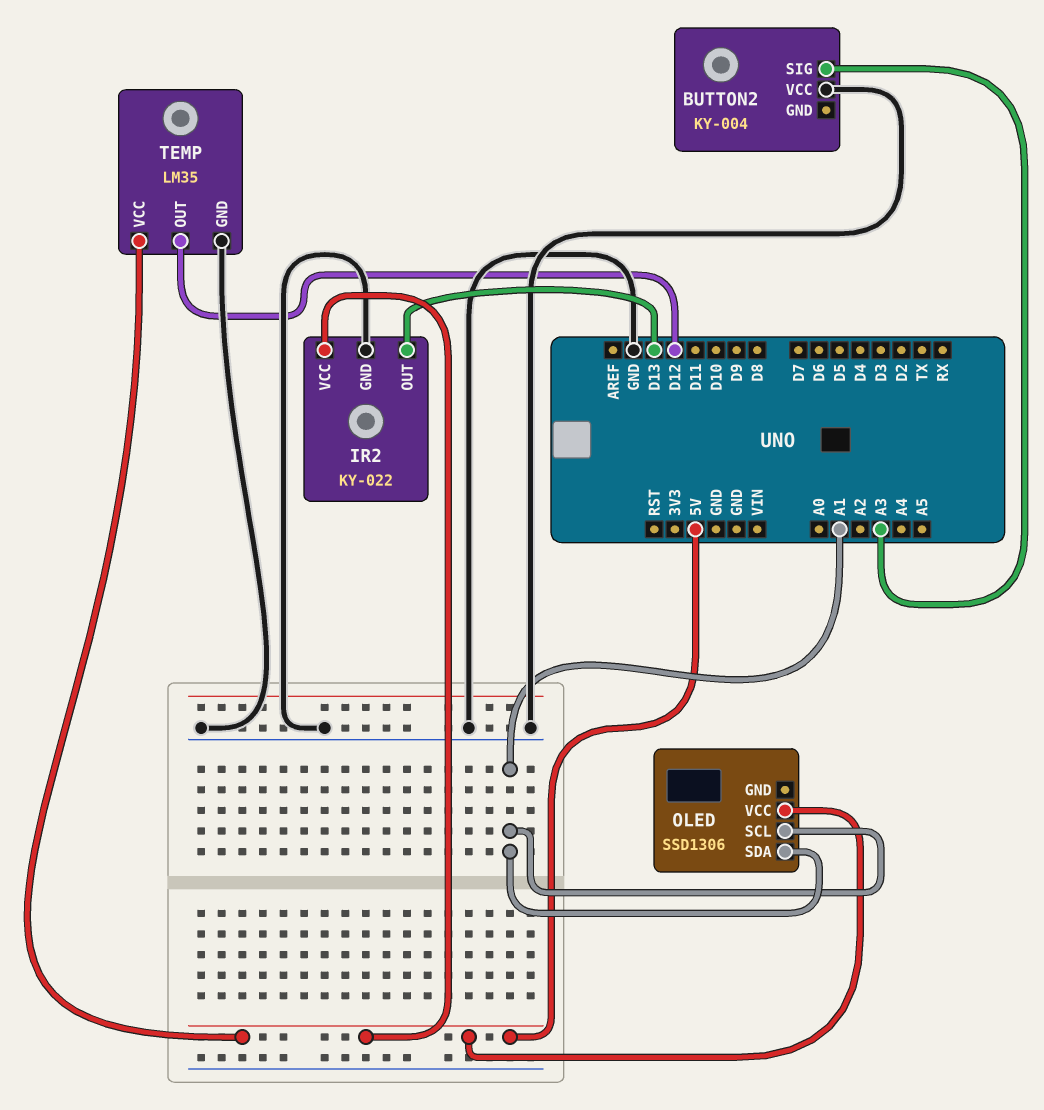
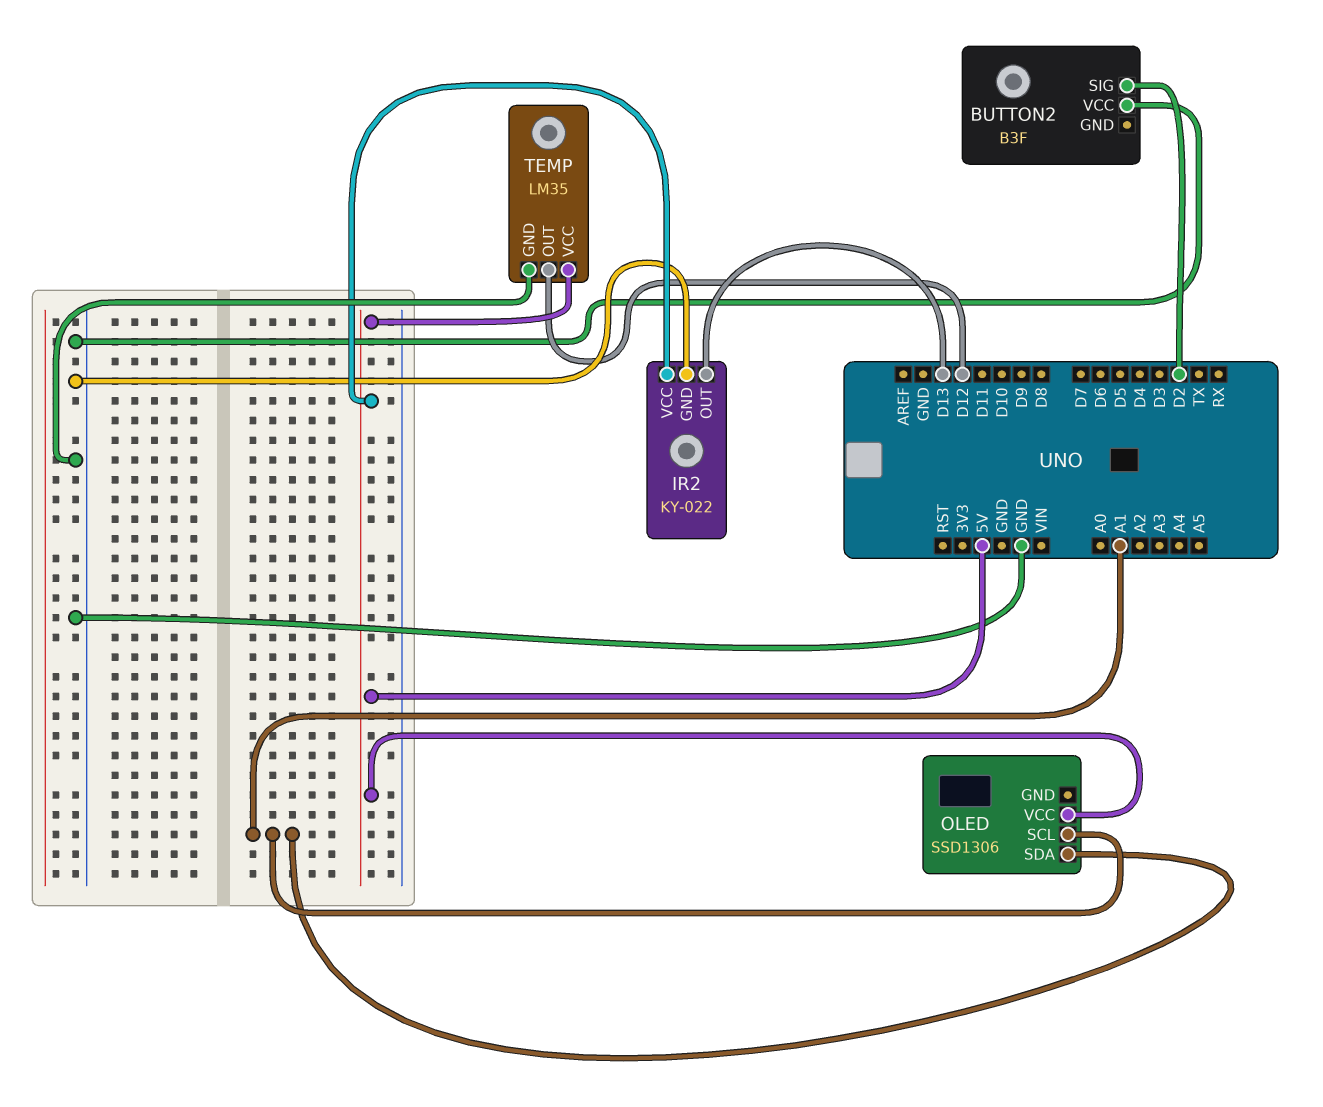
BUTTON2: KY-004 -> B3F
BUTTON2 pin SIG: A3 -> D2

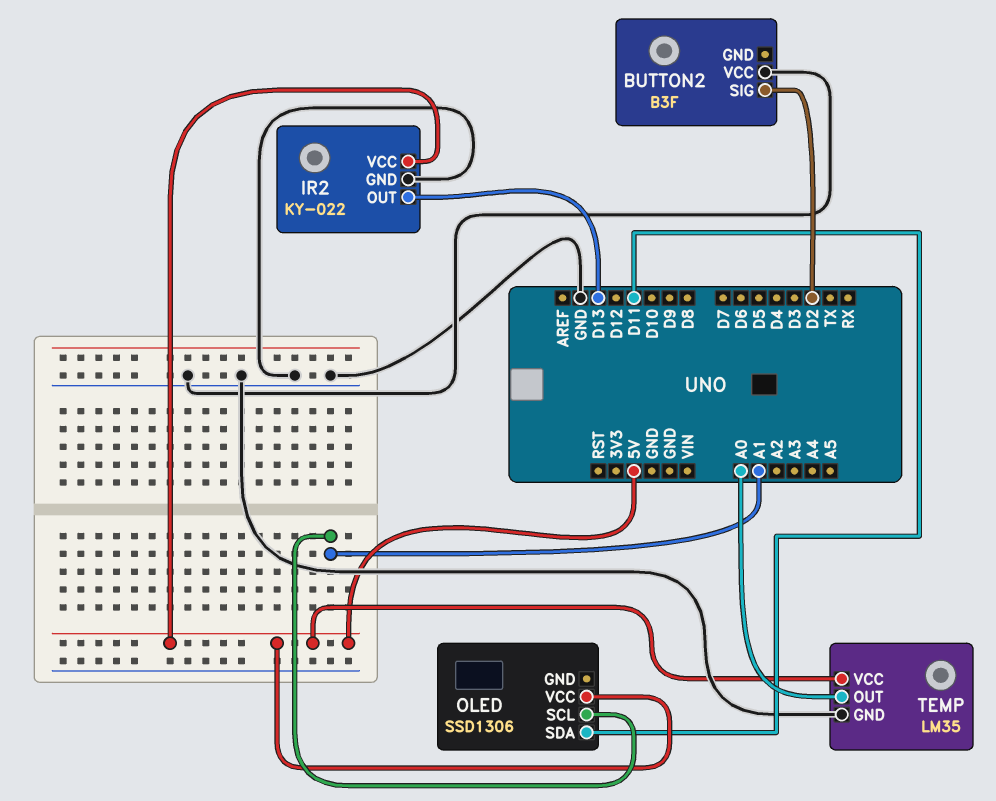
OLED pin SDA: A1 -> D11
TEMP pin OUT: D12 -> A0

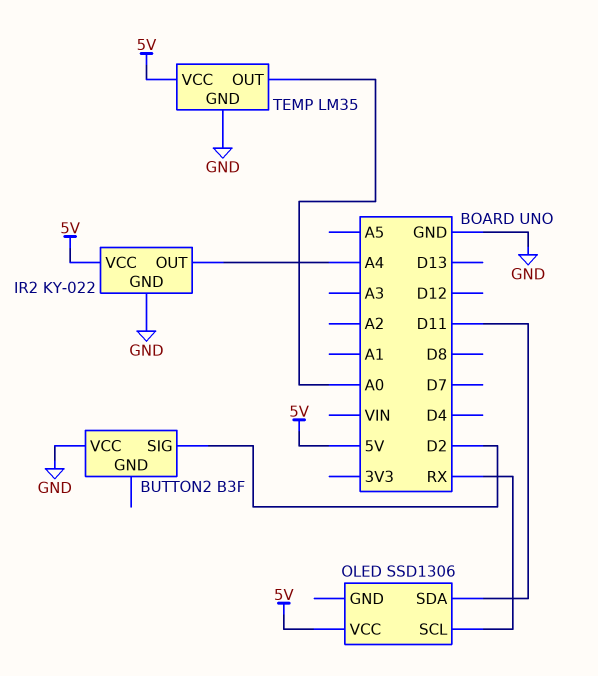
IR2 pin OUT: D13 -> A4
OLED pin SCL: A1 -> RX

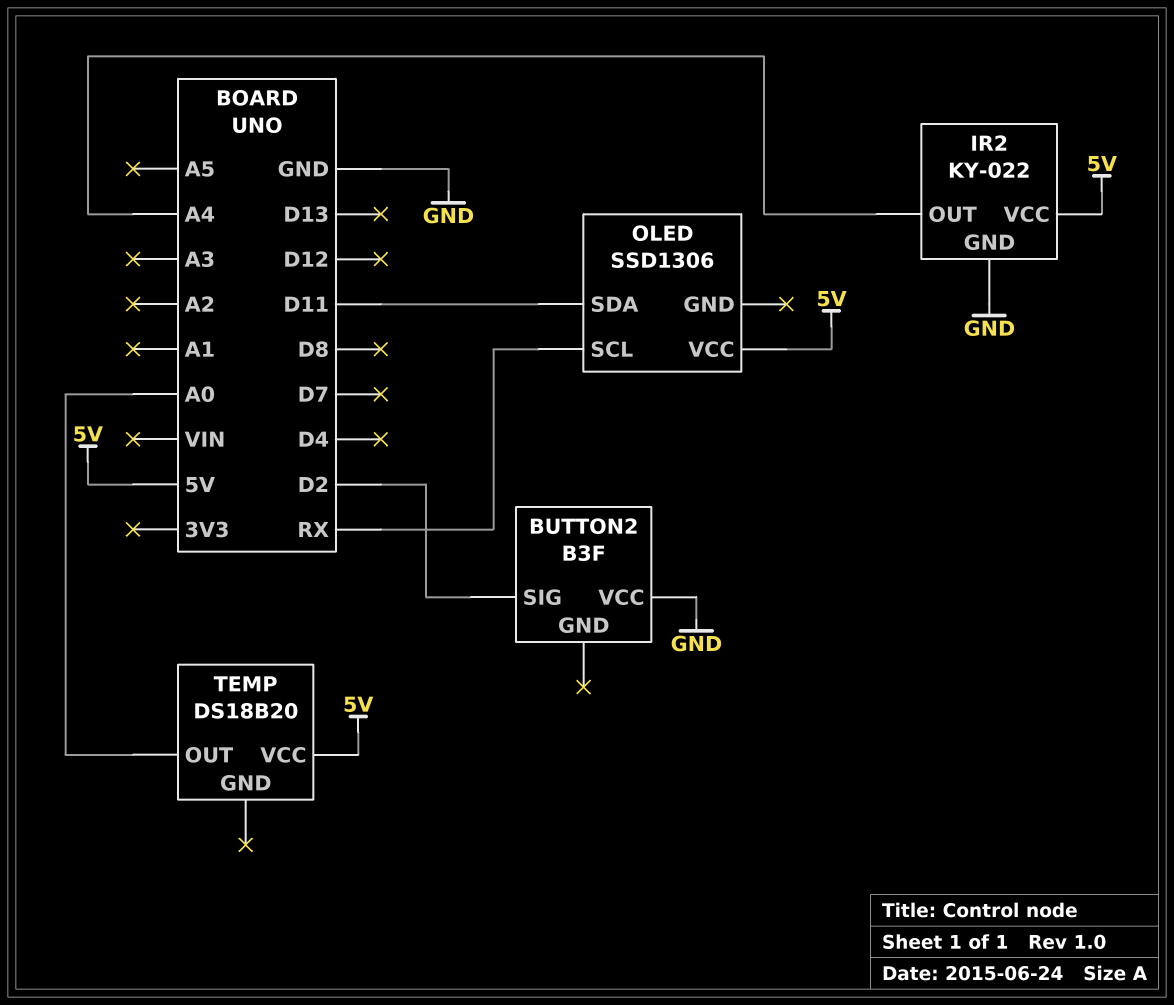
TEMP: LM35 -> DS18B20
TEMP pin GND: GND -> none

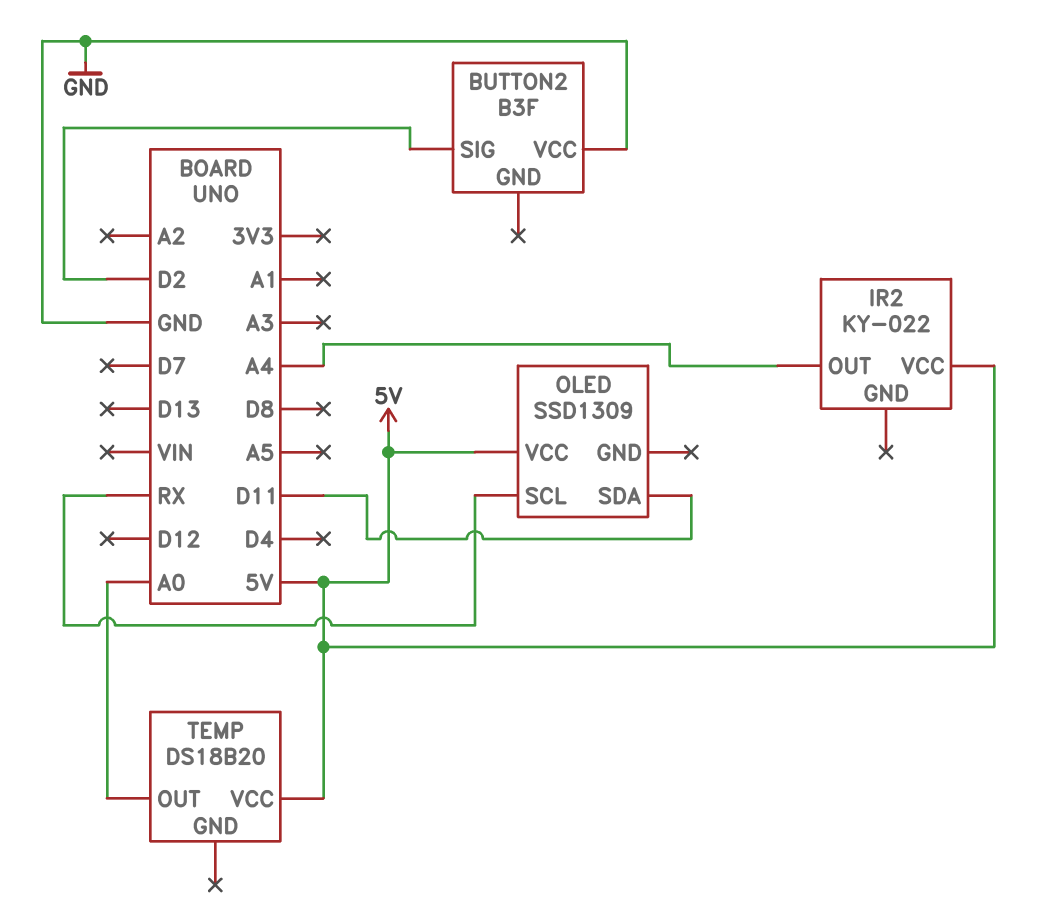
IR2 pin GND: GND -> none
OLED: SSD1306 -> SSD1309

